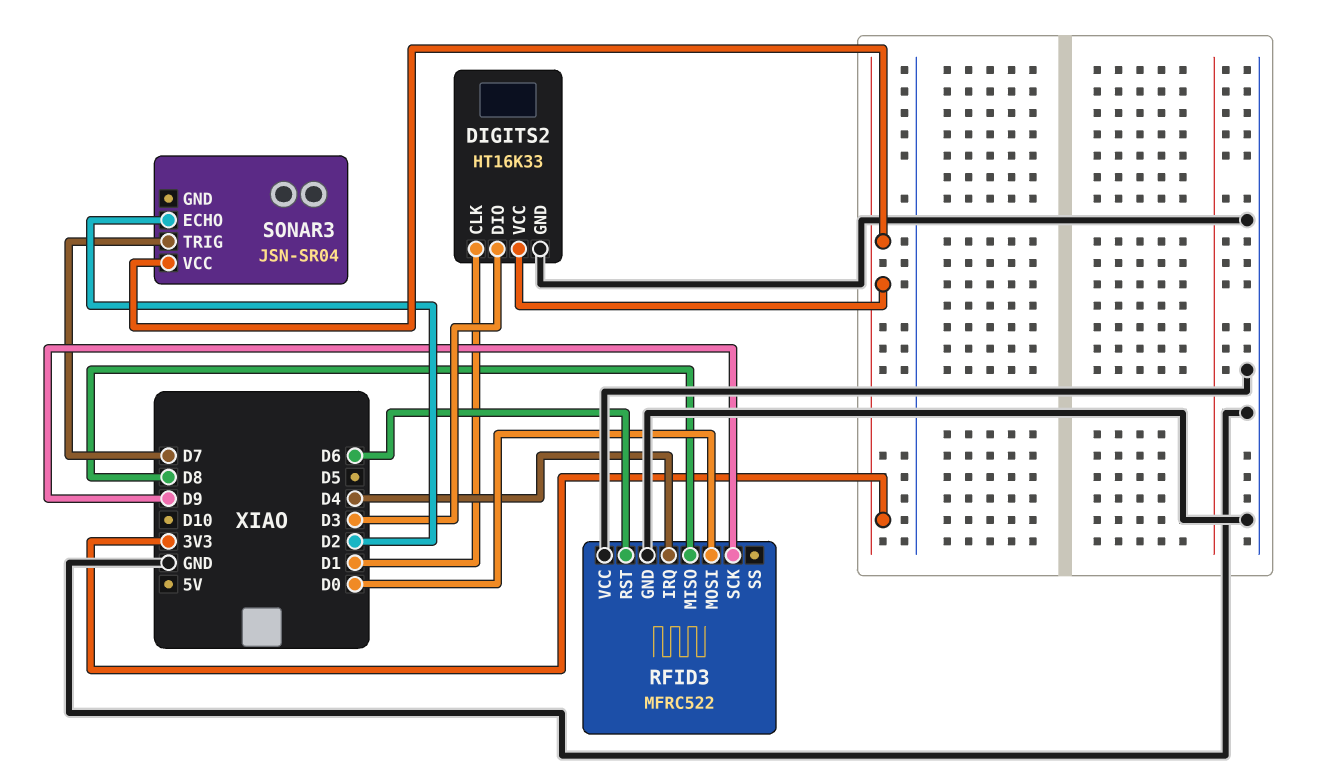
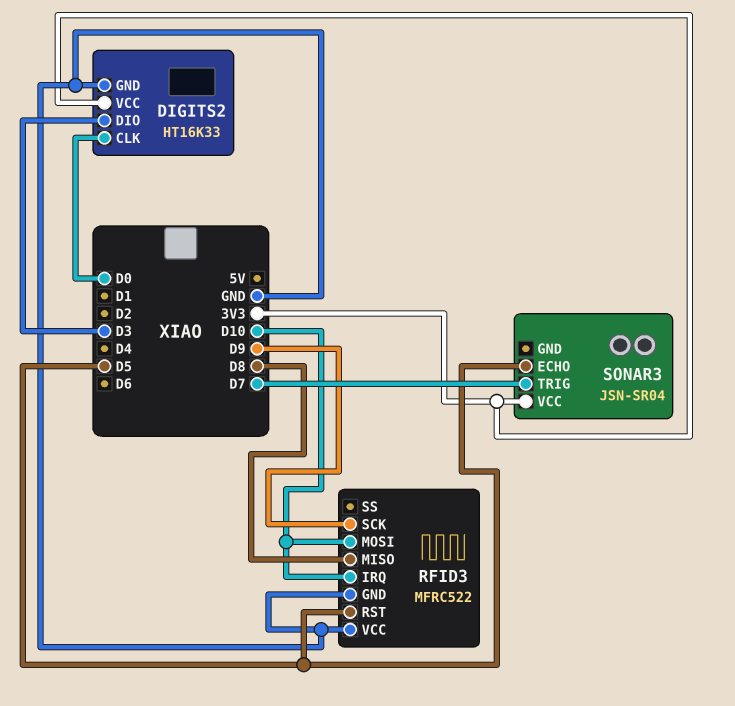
DIGITS2 pin CLK: D1 -> D0
RFID3 pin IRQ: D4 -> D10
RFID3 pin MOSI: D0 -> D10
RFID3 pin RST: D6 -> D5
SONAR3 pin ECHO: D2 -> D5

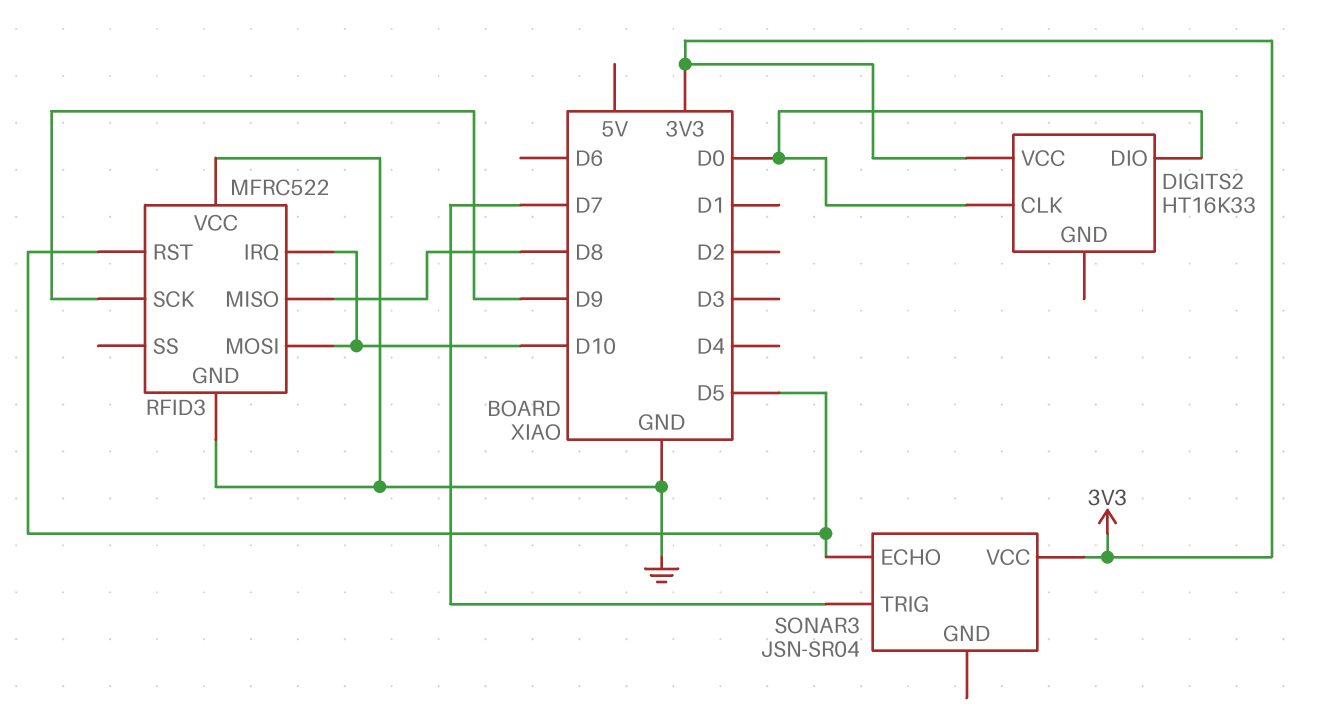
DIGITS2 pin DIO: D3 -> D0
DIGITS2 pin GND: GND -> none

